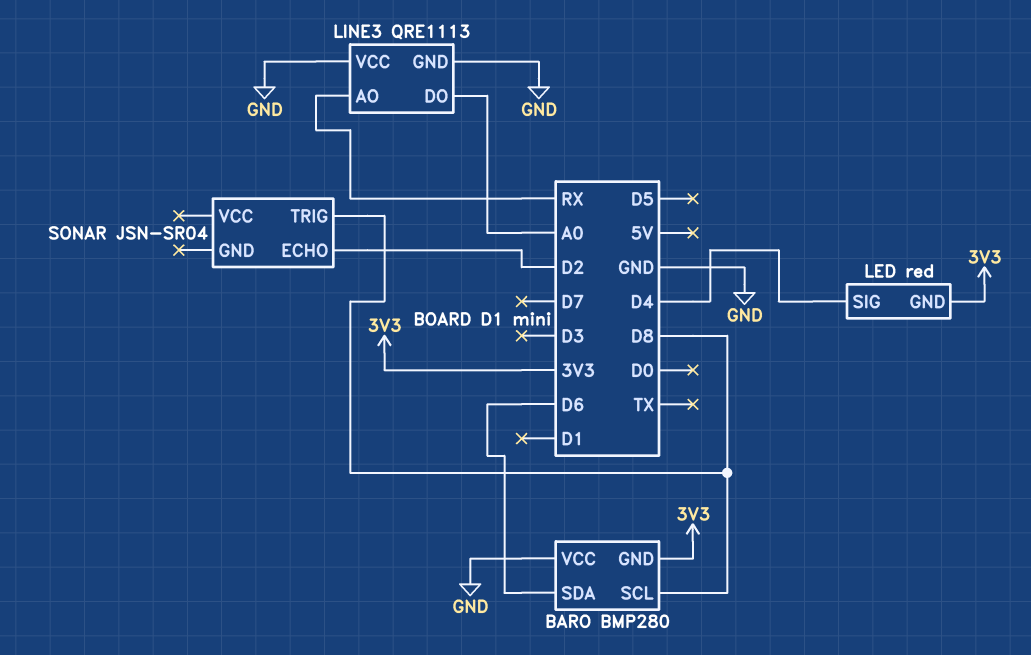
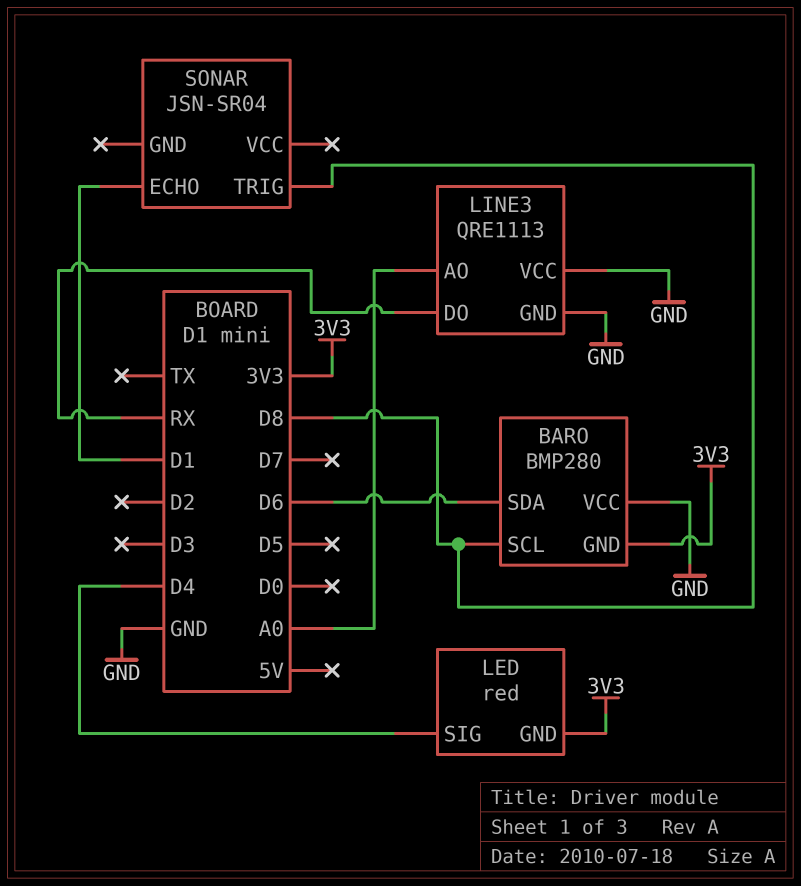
LINE3 pin AO: RX -> A0
LINE3 pin DO: A0 -> RX
SONAR pin ECHO: D2 -> D1

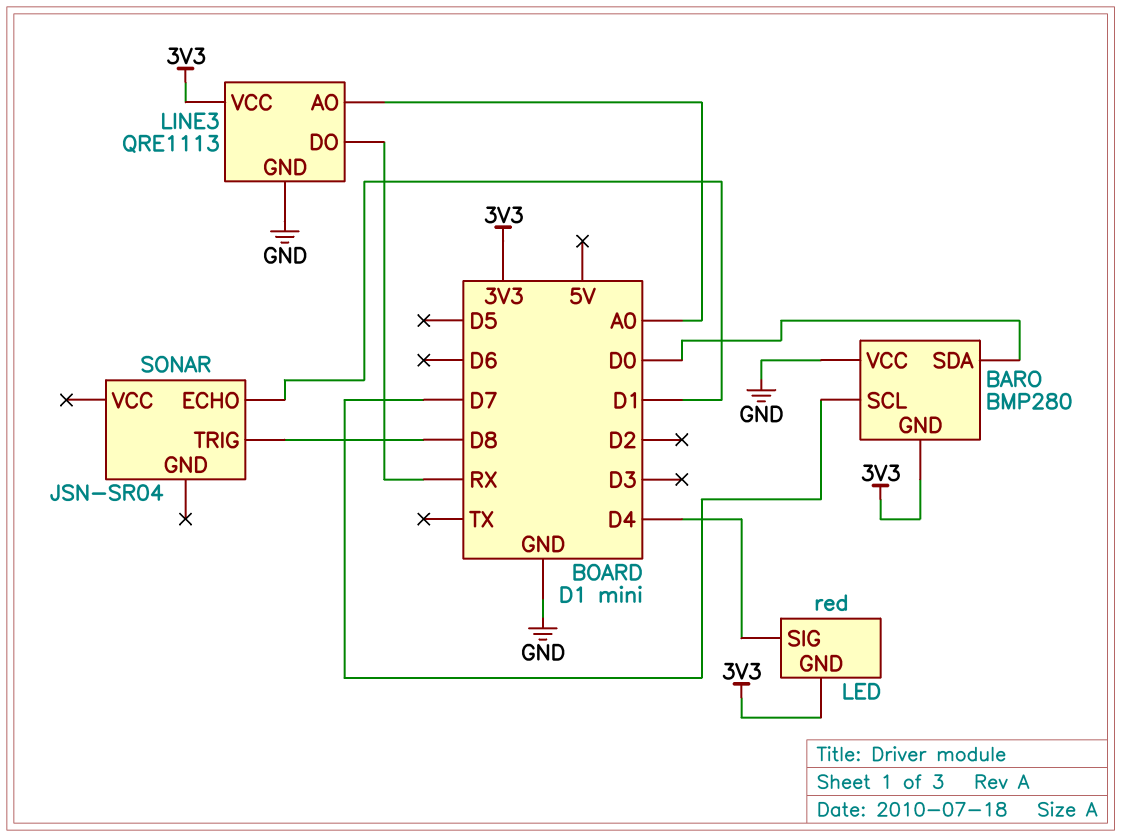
BARO pin SCL: D8 -> D7
BARO pin SDA: D6 -> D0
LINE3 pin VCC: GND -> 3V3

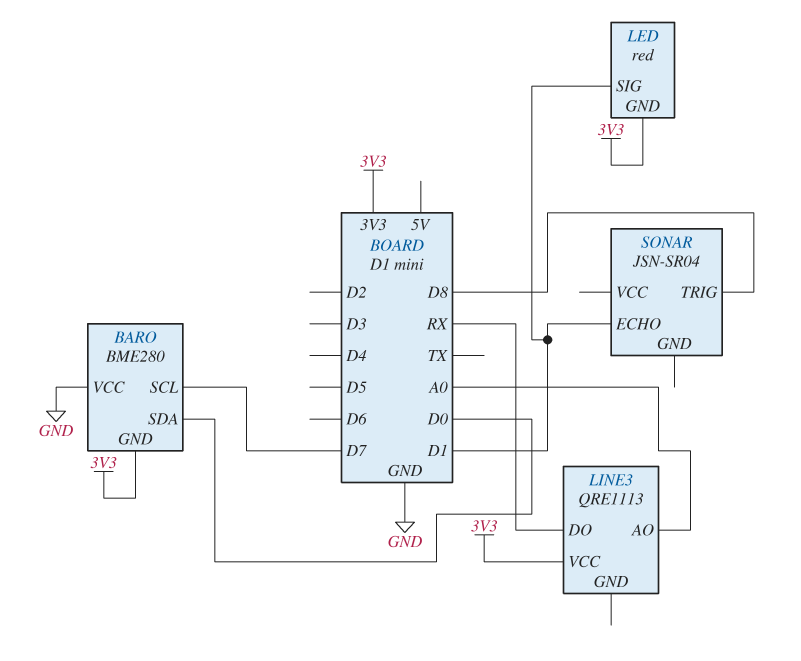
BARO: BMP280 -> BME280
LED pin SIG: D4 -> D1
LINE3 pin GND: GND -> none

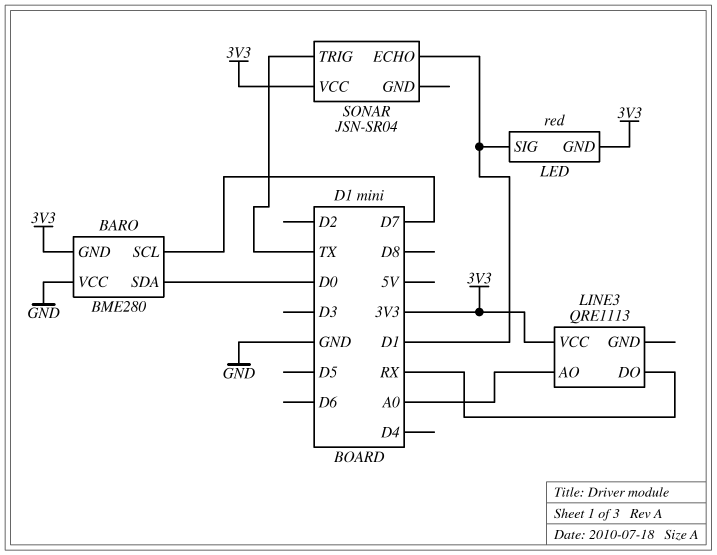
SONAR pin TRIG: D8 -> TX
SONAR pin VCC: none -> 3V3

